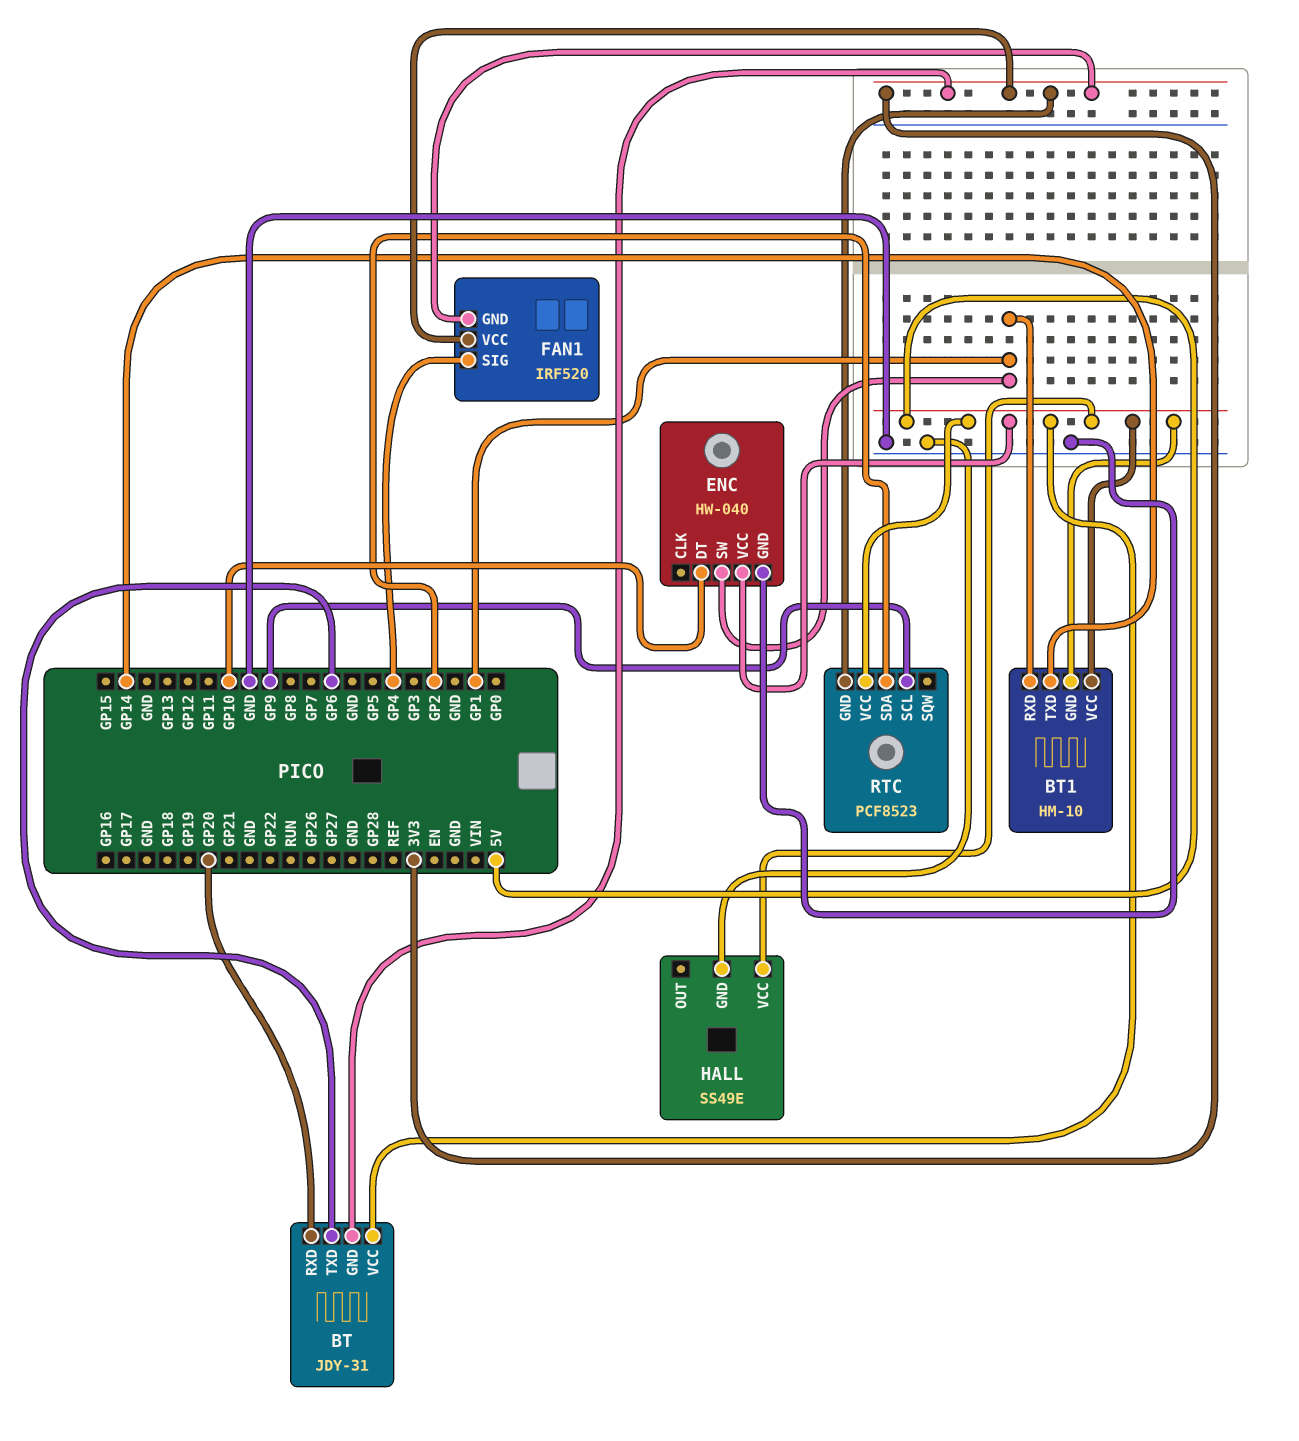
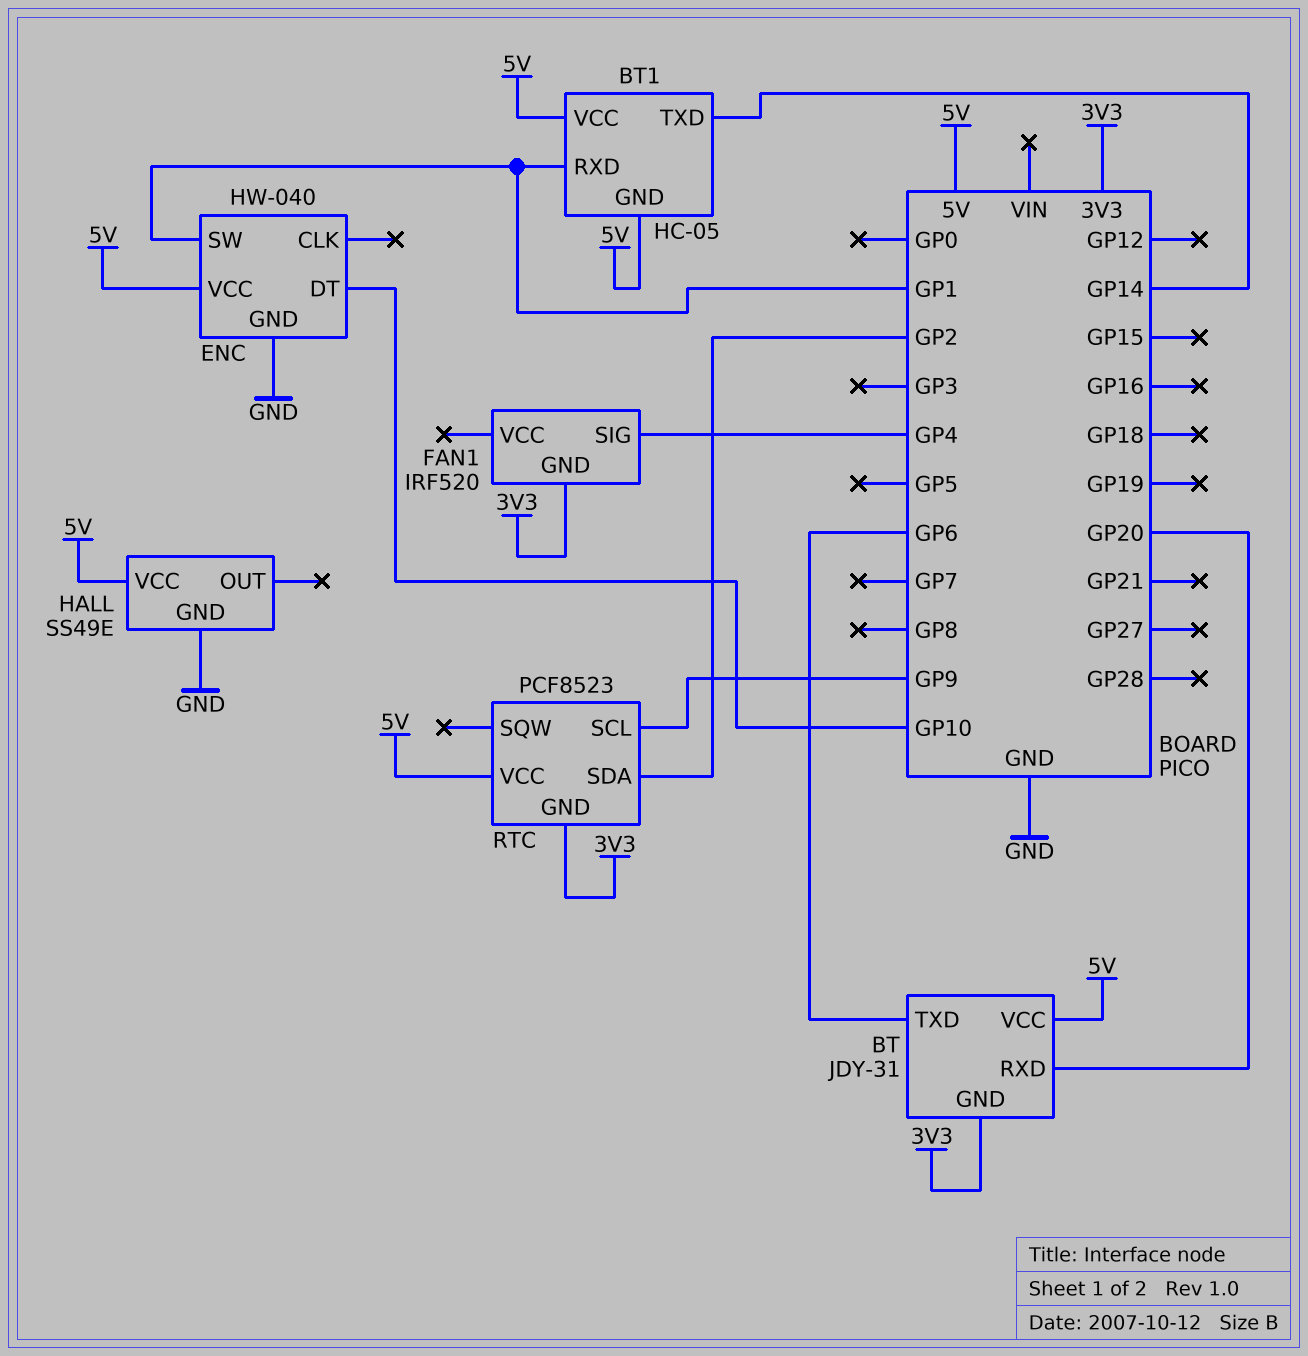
BT1: HM-10 -> HC-05
FAN1 pin VCC: 3V3 -> none

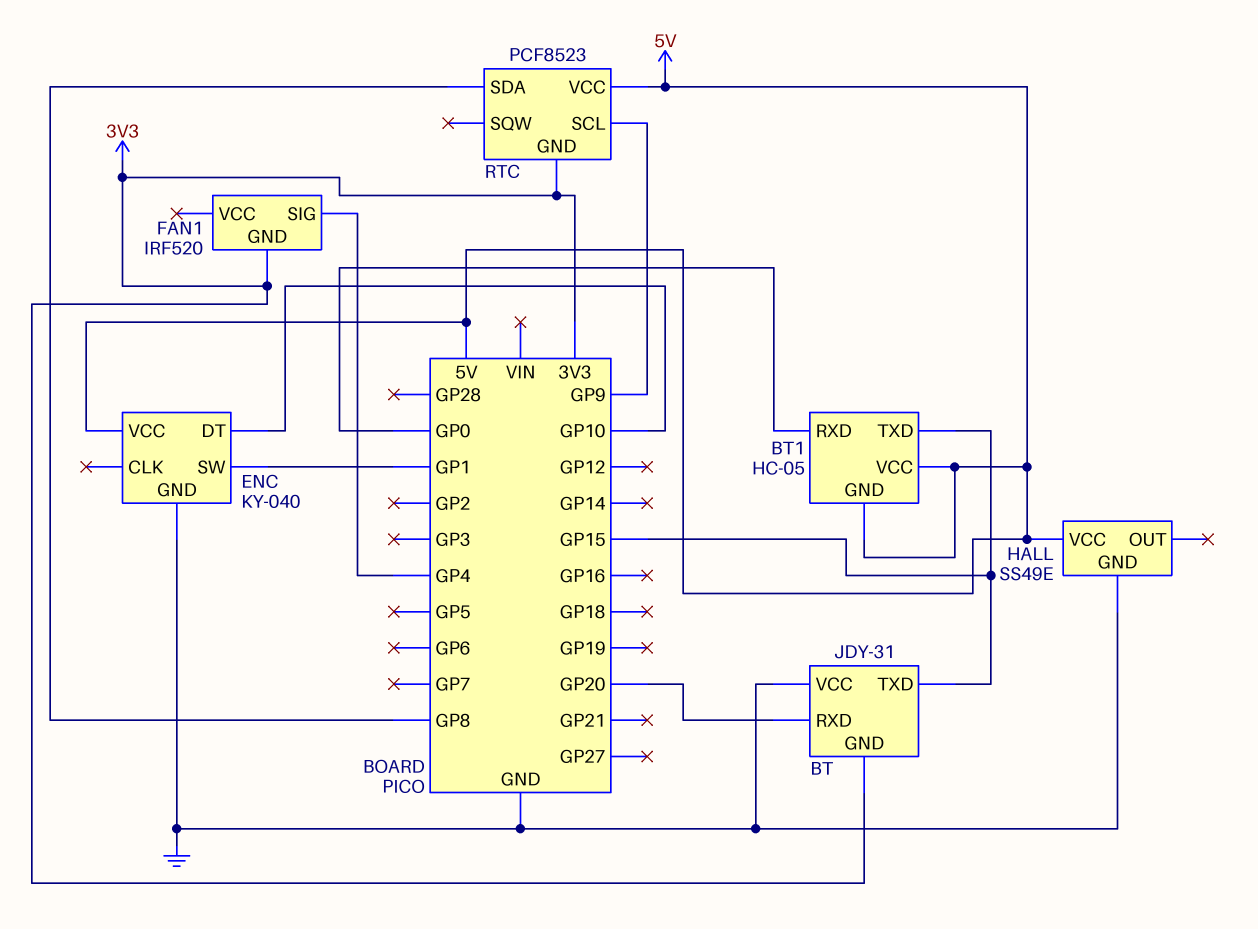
BT pin TXD: GP6 -> GP15
BT pin VCC: 5V -> GND
BT1 pin RXD: GP1 -> GP0
BT1 pin TXD: GP14 -> GP15
ENC: HW-040 -> KY-040
RTC pin SDA: GP2 -> GP8

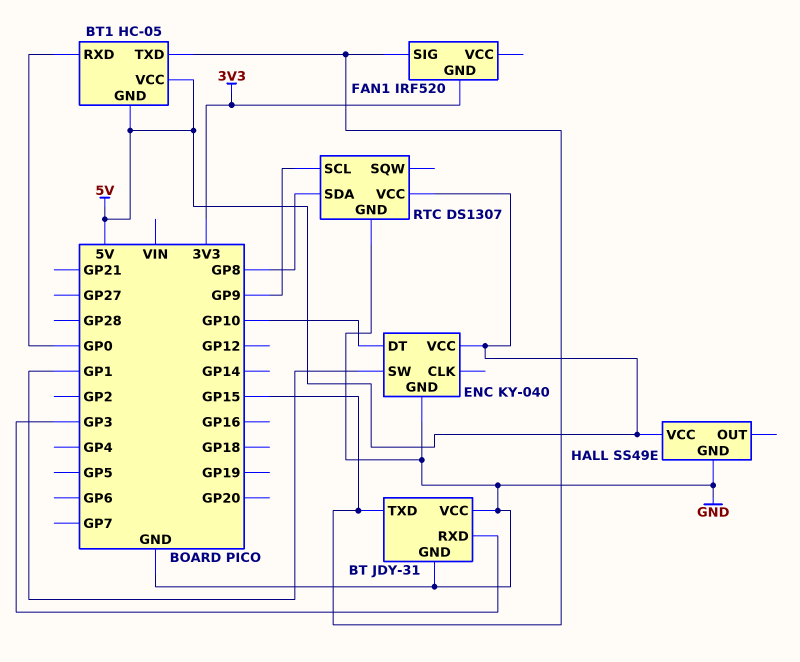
BT pin GND: 3V3 -> GND
BT pin RXD: GP20 -> GP3
FAN1 pin SIG: GP4 -> GP15
RTC: PCF8523 -> DS1307
RTC pin GND: 3V3 -> GND

